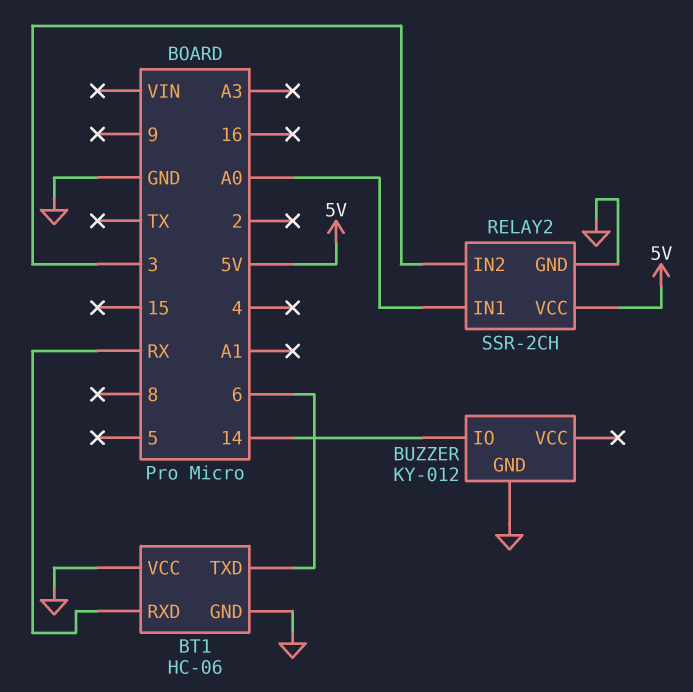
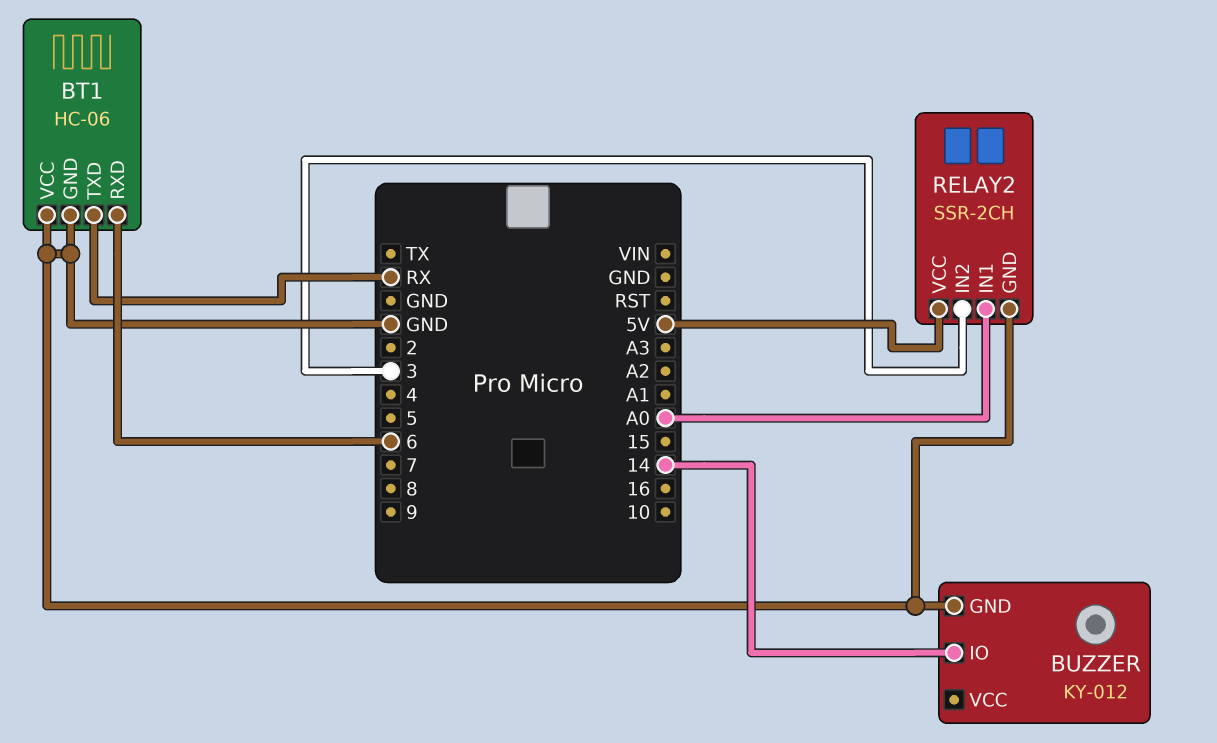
BT1 pin RXD: RX -> 6
BT1 pin TXD: 6 -> RX

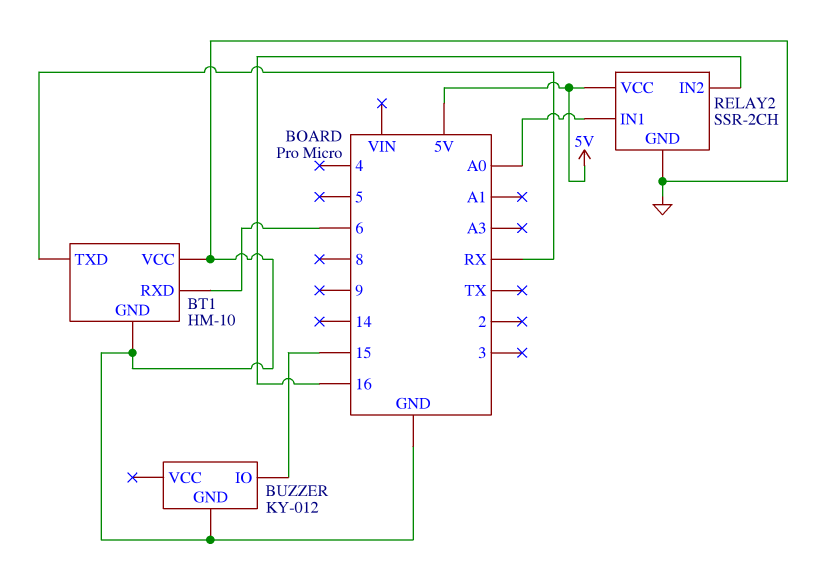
BT1: HC-06 -> HM-10
BUZZER pin IO: 14 -> 15
RELAY2 pin IN2: 3 -> 16

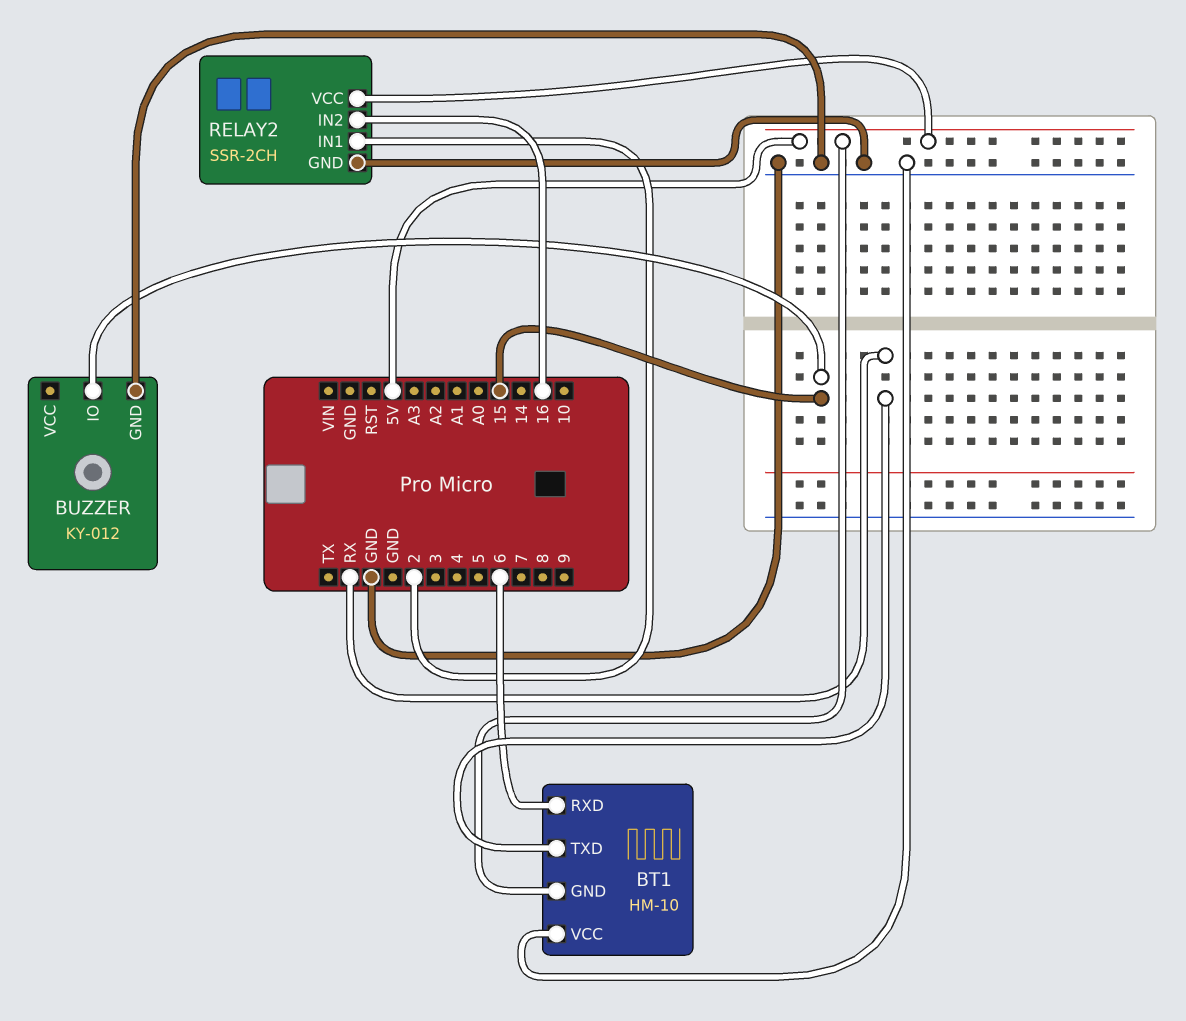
BT1 pin GND: GND -> 5V
RELAY2 pin IN1: A0 -> 2

